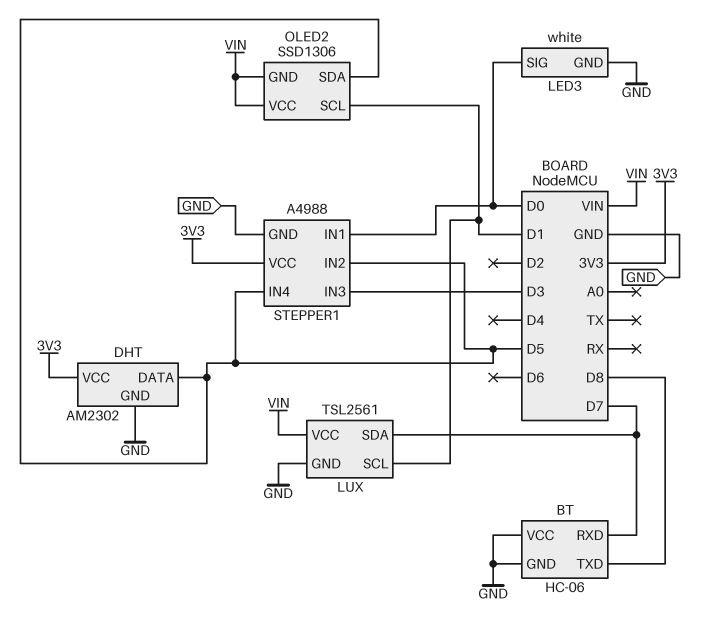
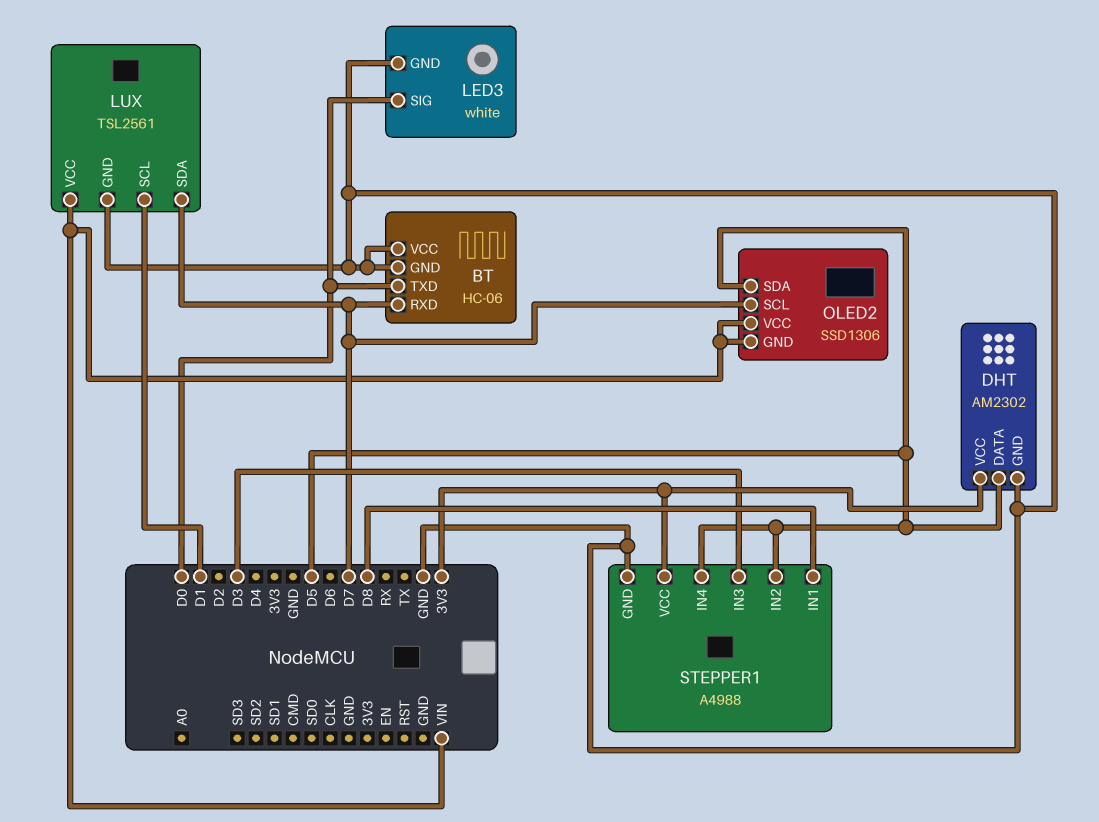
BT pin TXD: D8 -> D0
OLED2 pin SCL: D1 -> D7
STEPPER1 pin IN1: D0 -> D8

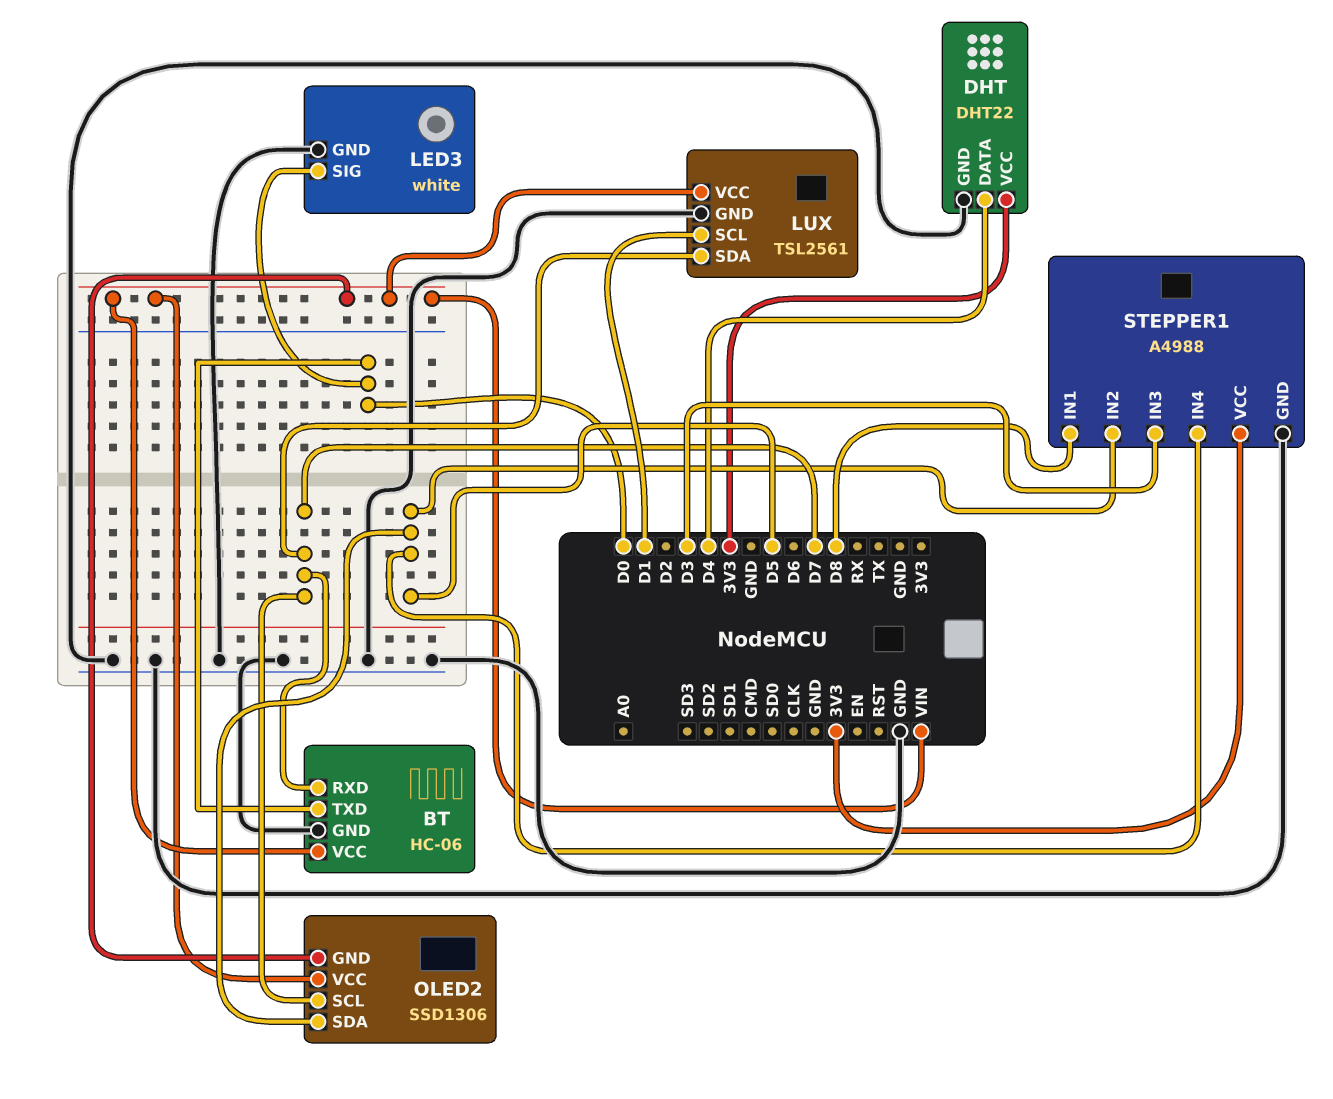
BT pin VCC: GND -> VIN
DHT: AM2302 -> DHT22
DHT pin DATA: D5 -> D4

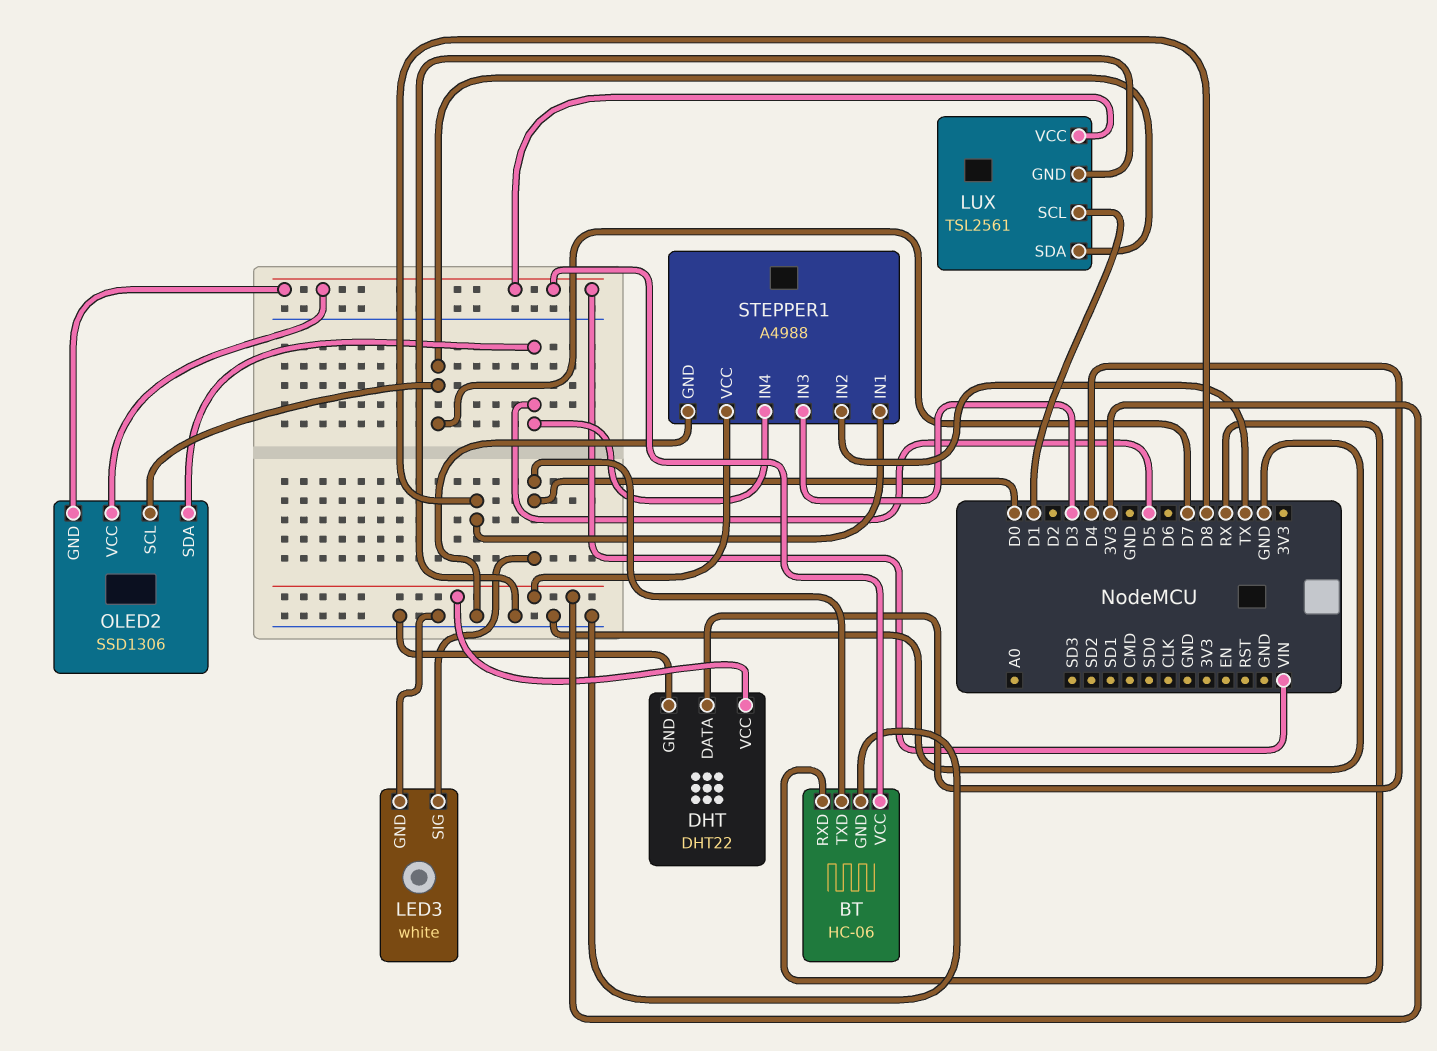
BT pin RXD: D7 -> RX
STEPPER1 pin IN2: D5 -> TX

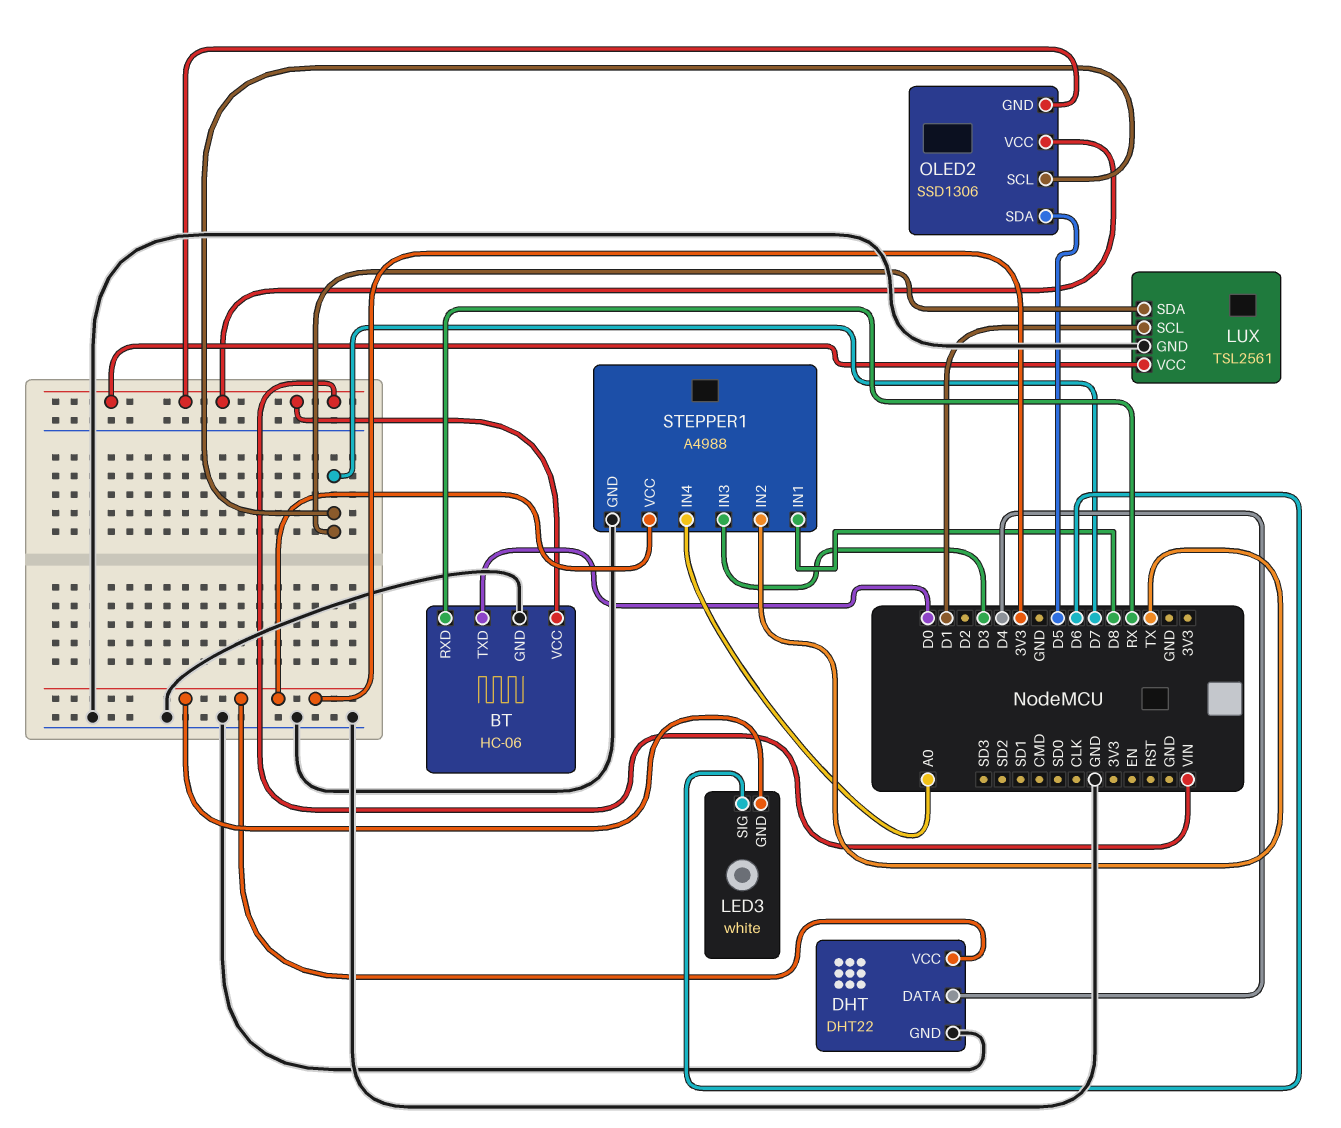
LED3 pin GND: GND -> 3V3
LED3 pin SIG: D0 -> D6
STEPPER1 pin IN4: D5 -> A0

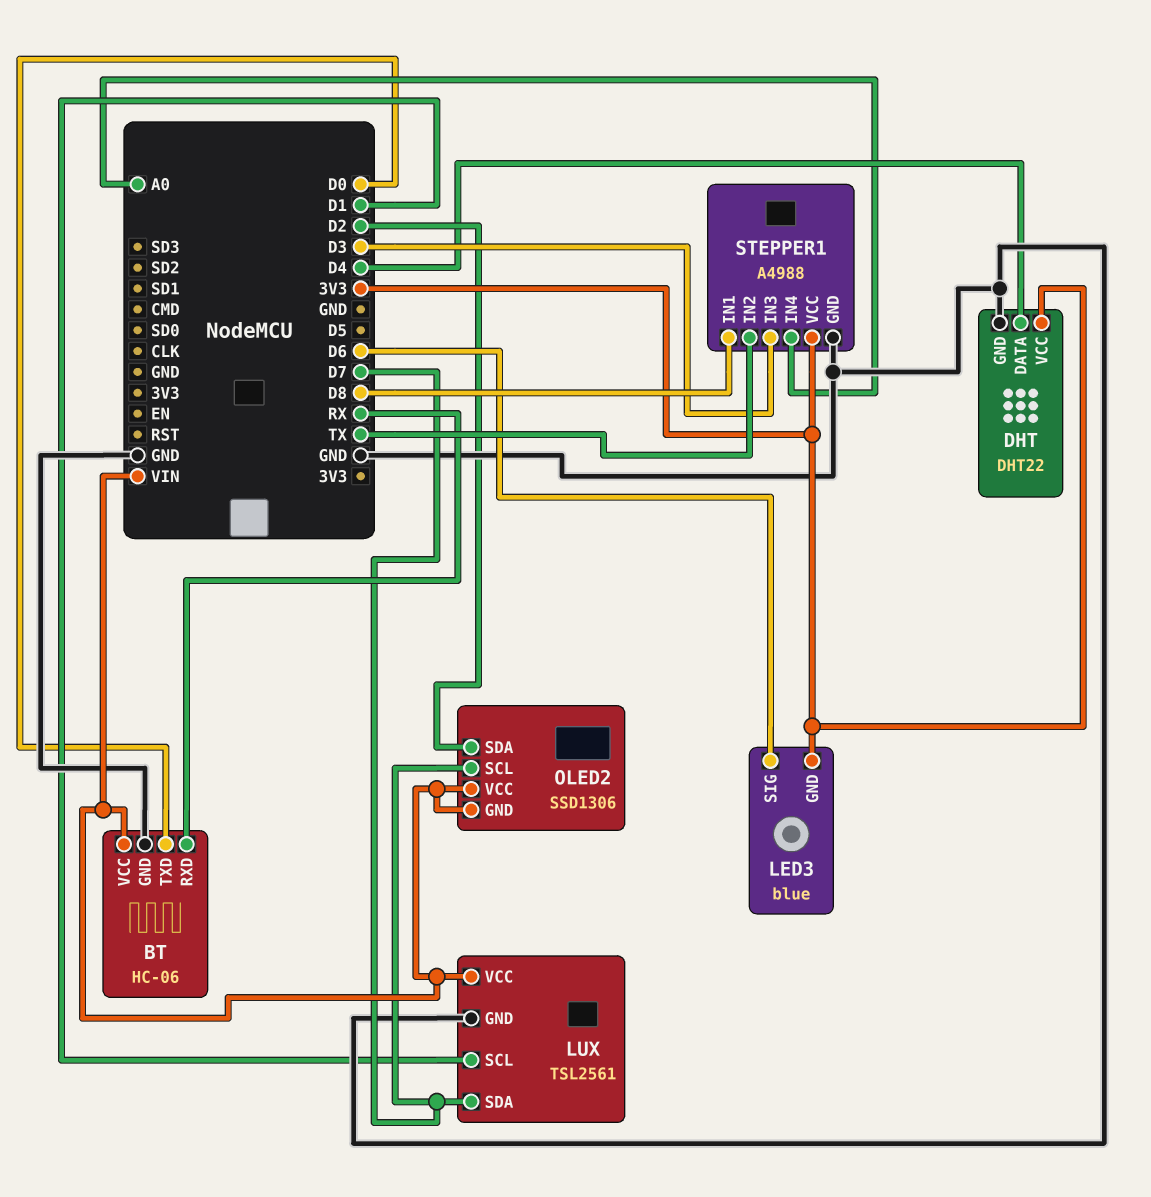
LED3: white -> blue
OLED2 pin SDA: D5 -> D2

